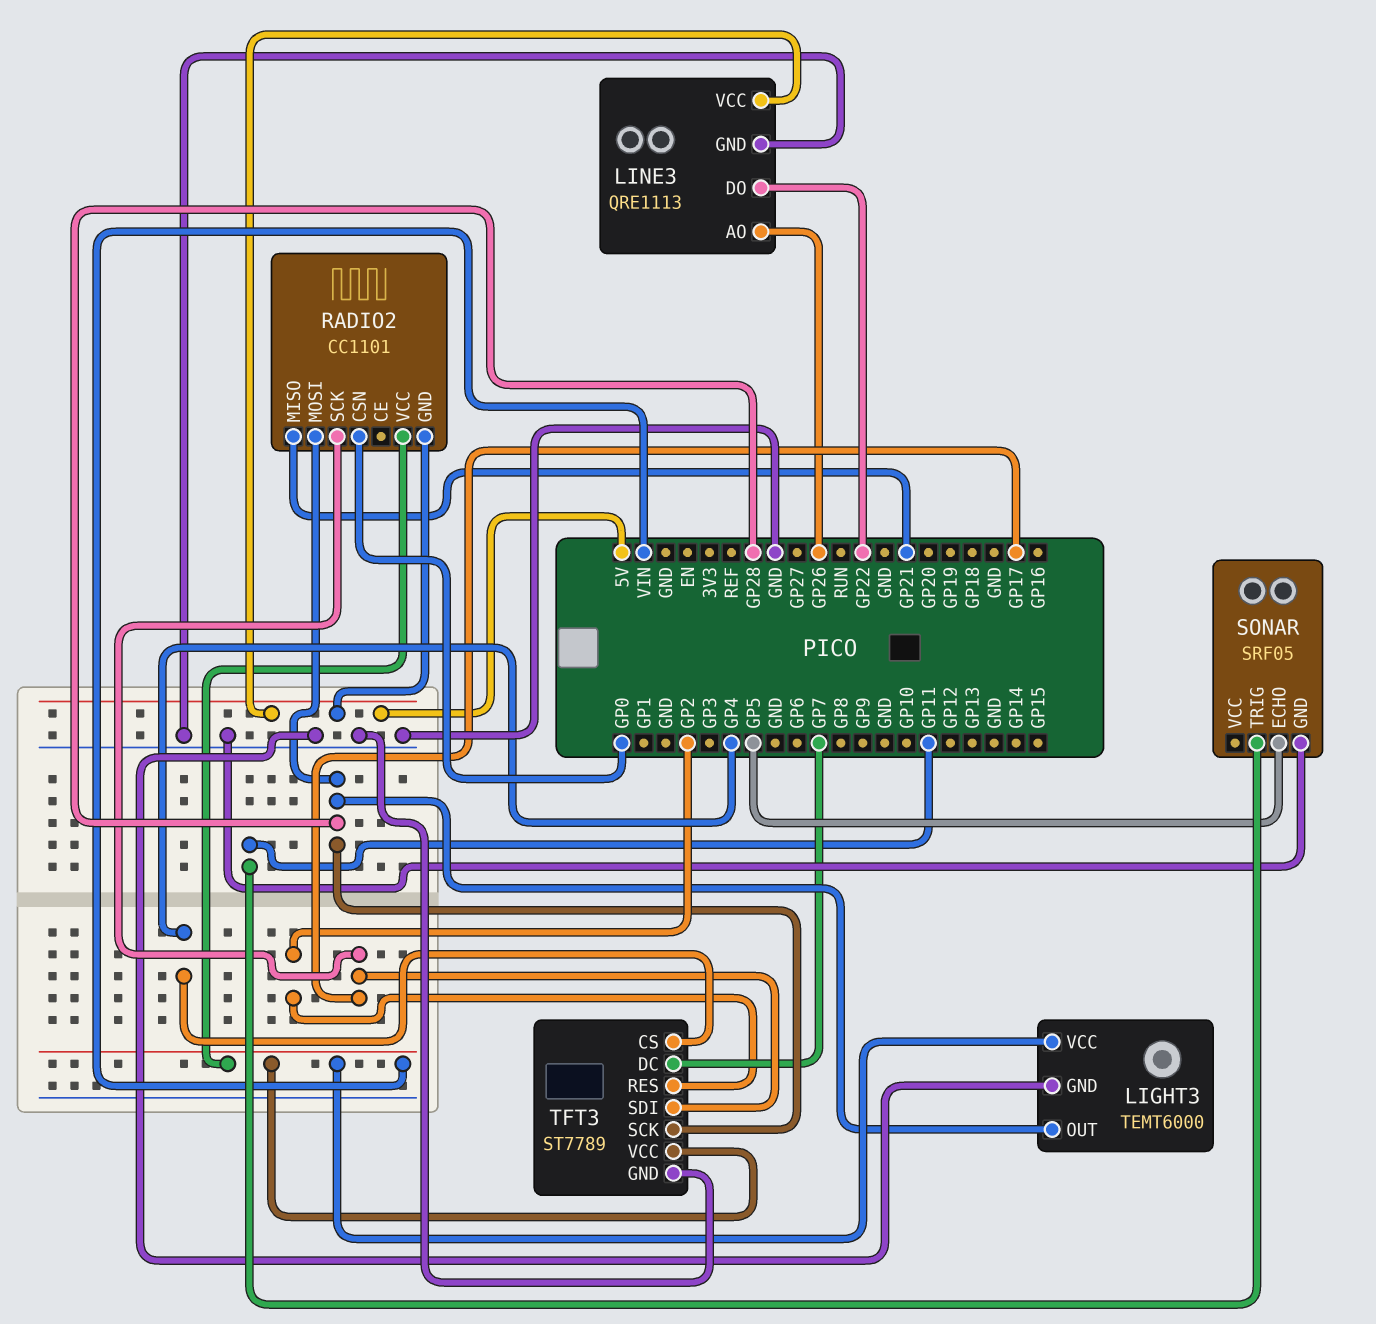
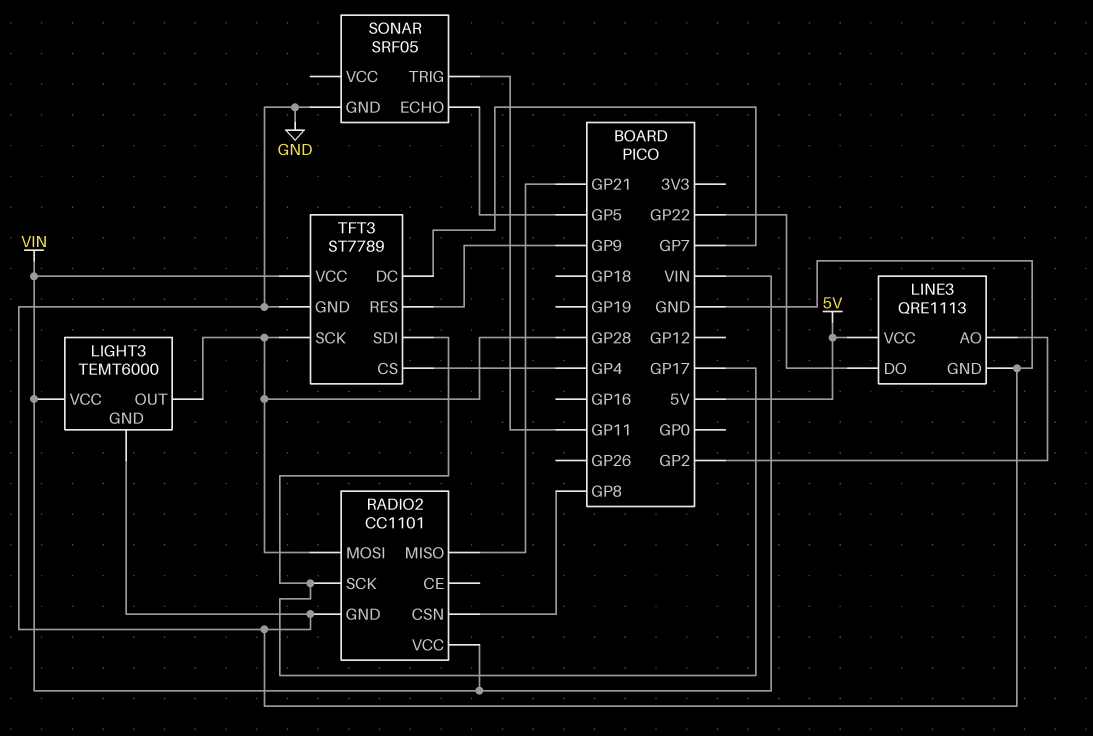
LINE3 pin AO: GP26 -> GP2
RADIO2 pin CSN: GP0 -> GP8
RADIO2 pin GND: 5V -> GND
TFT3 pin RES: GP2 -> GP9

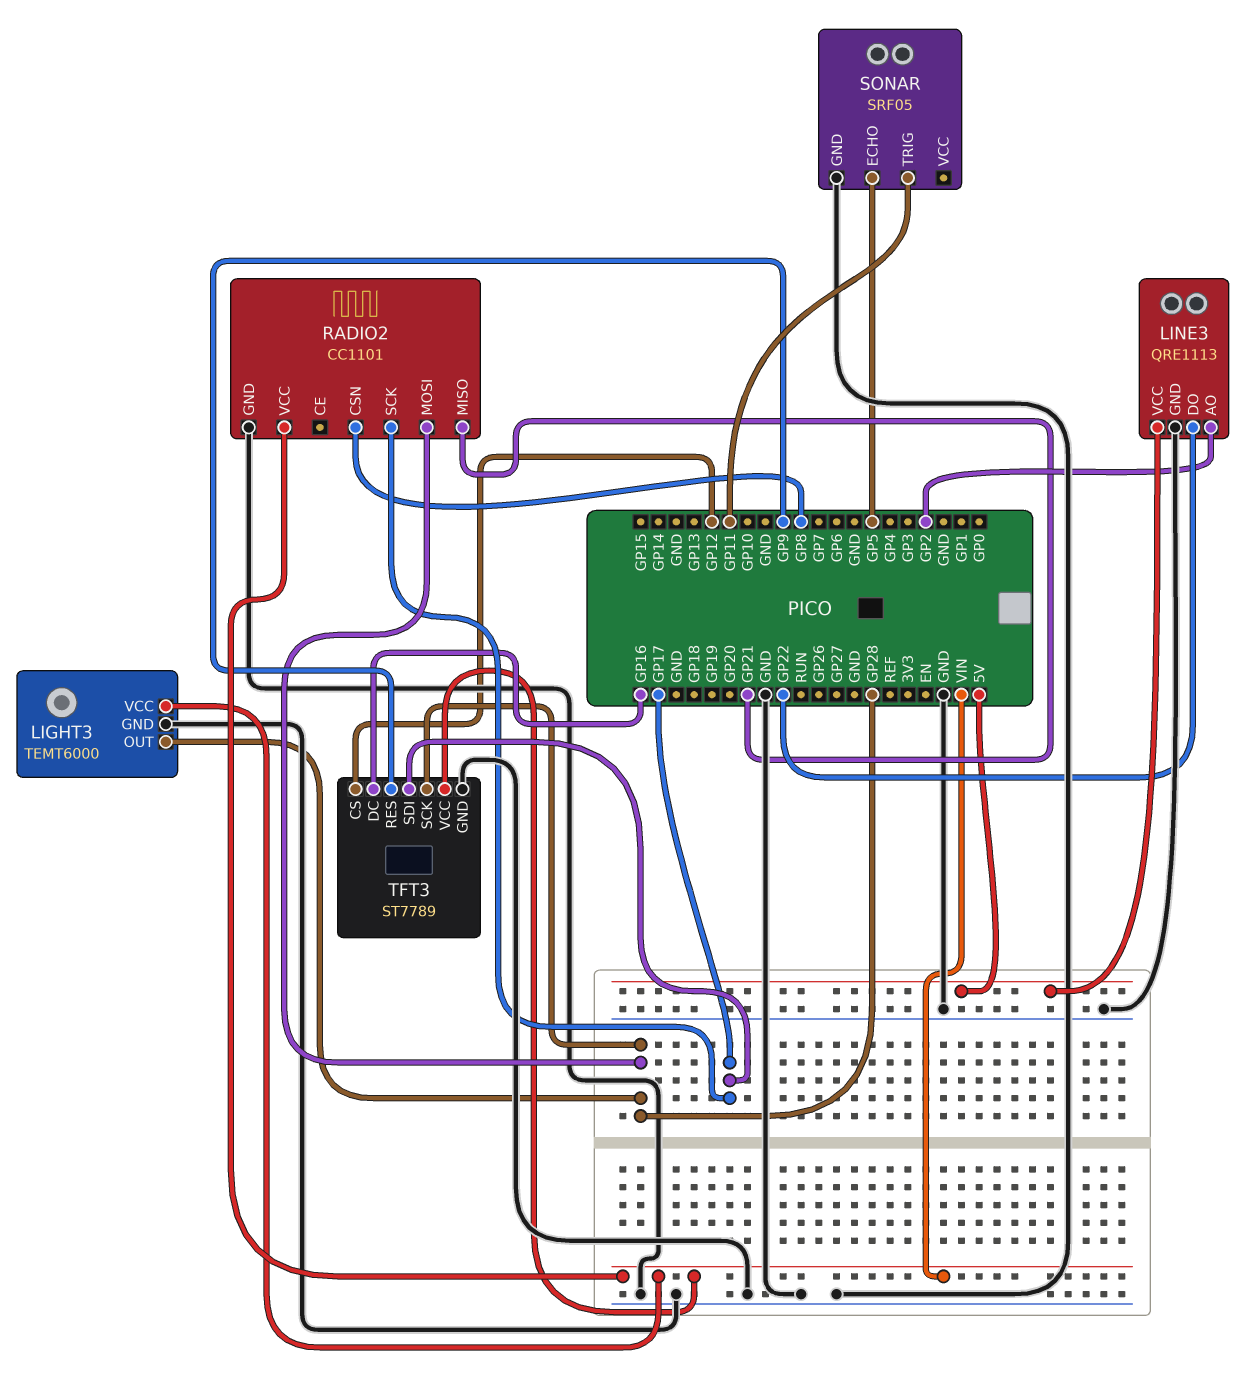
TFT3 pin CS: GP4 -> GP12
TFT3 pin DC: GP7 -> GP16

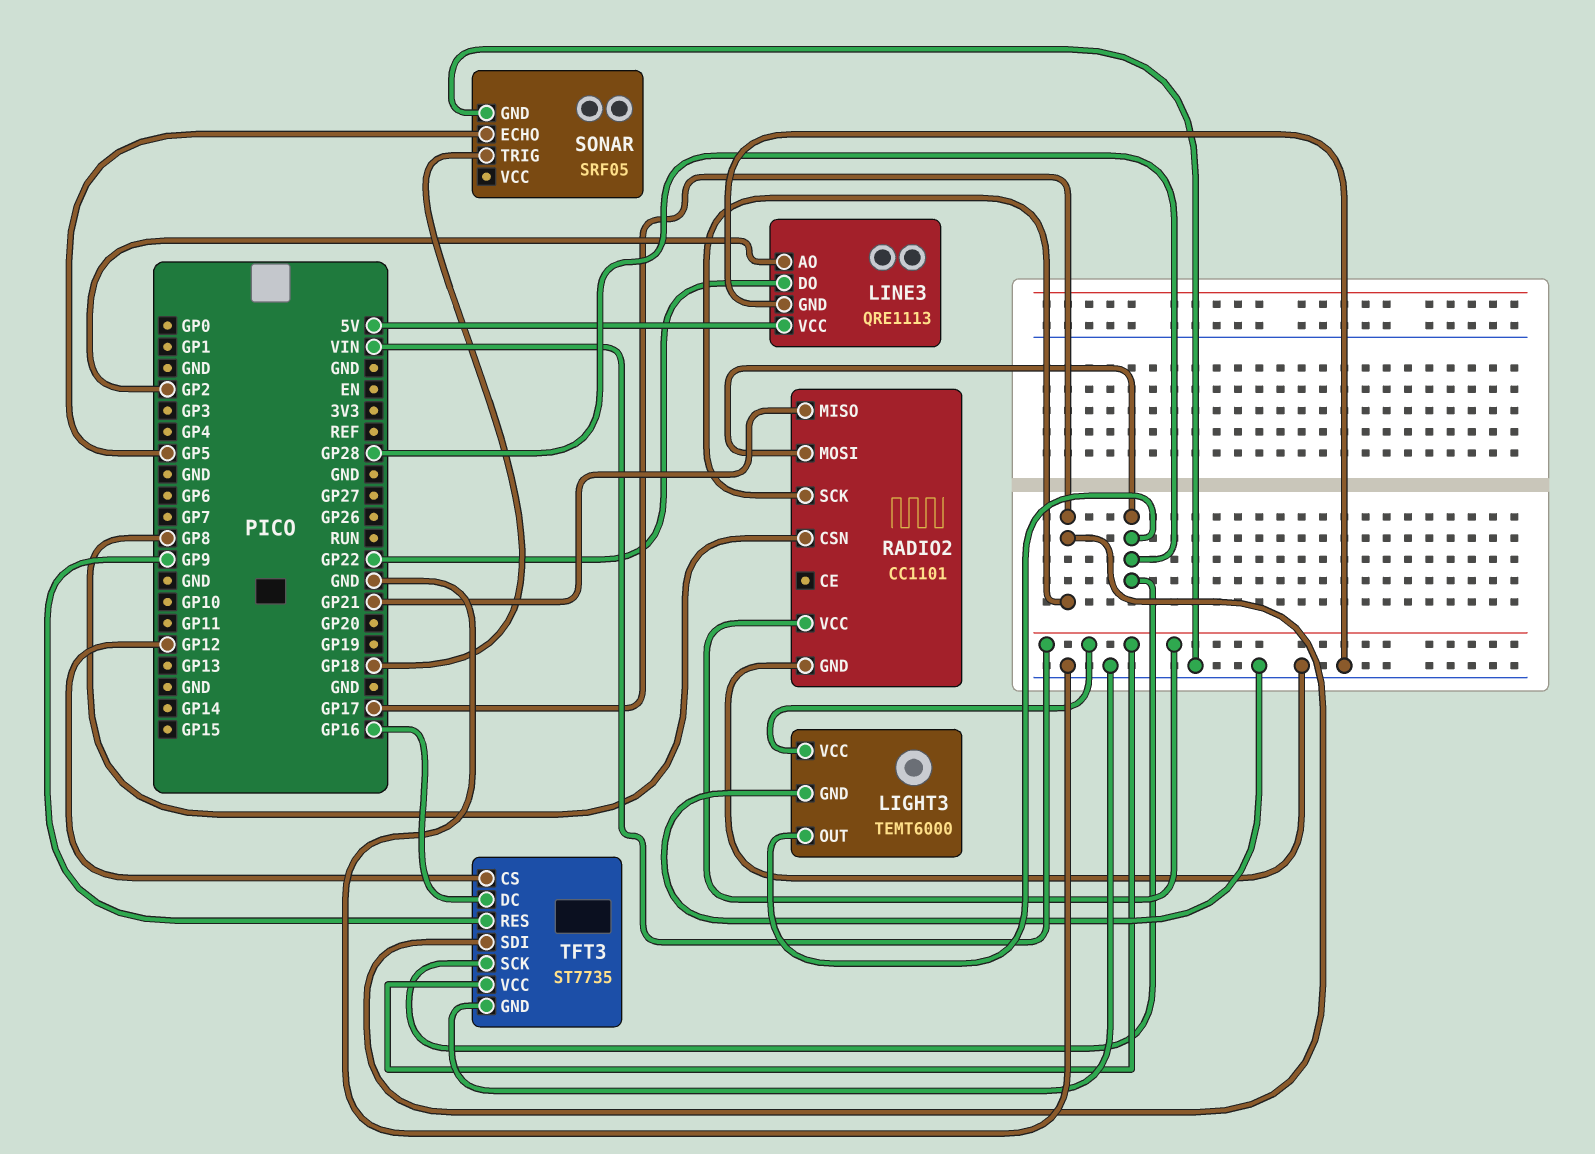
SONAR pin TRIG: GP11 -> GP18
TFT3: ST7789 -> ST7735

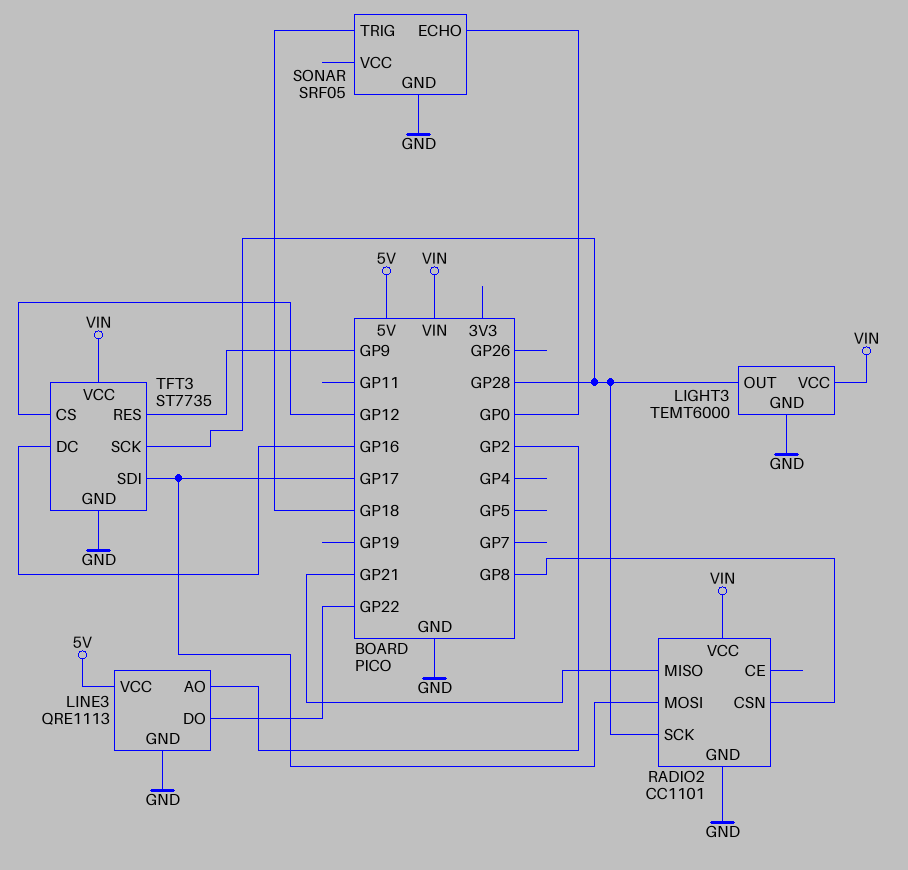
RADIO2 pin MOSI: GP28 -> GP17
RADIO2 pin SCK: GP17 -> GP28
SONAR pin ECHO: GP5 -> GP0

